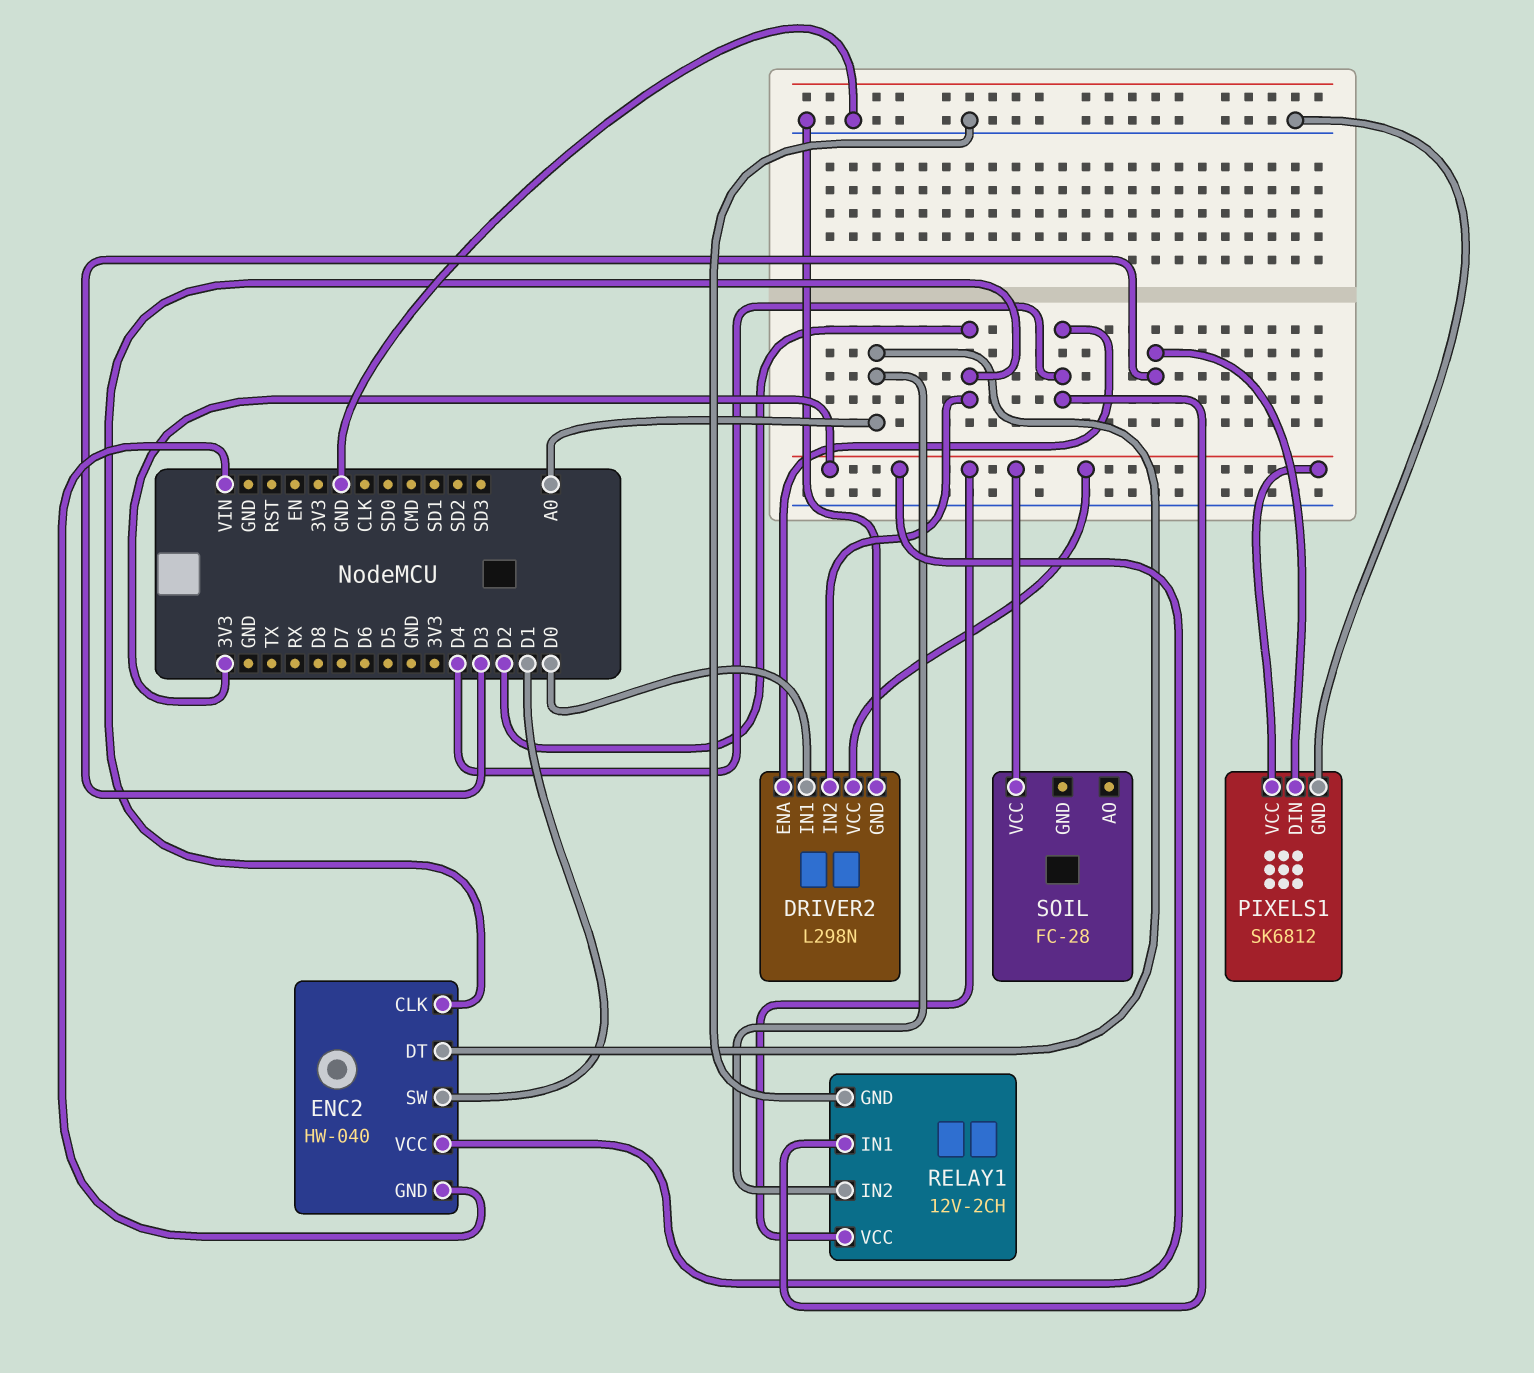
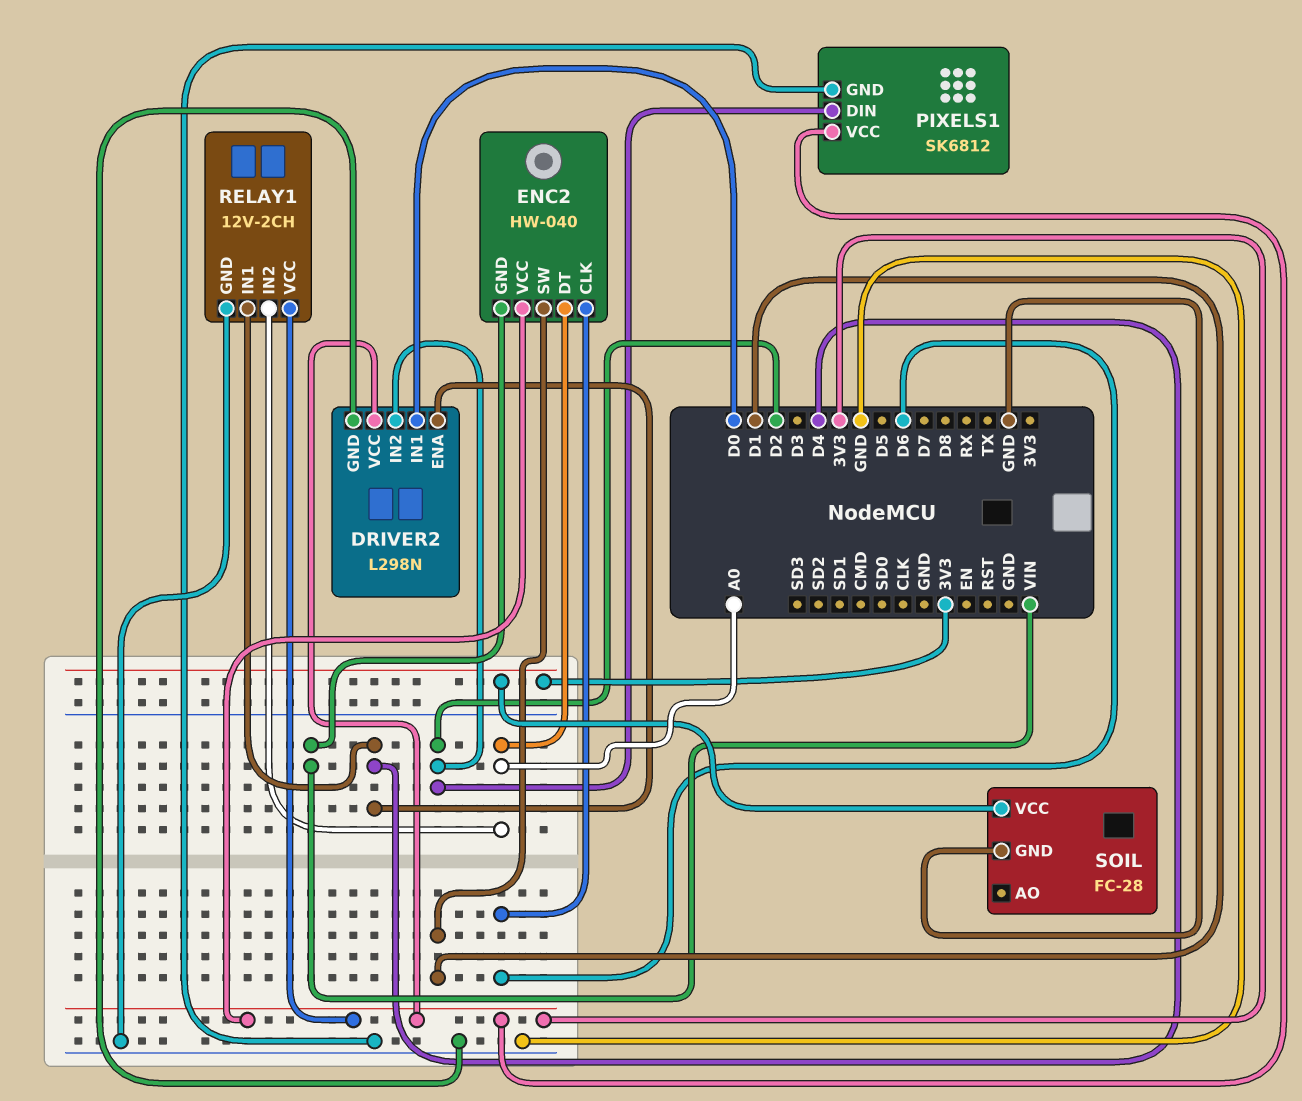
ENC2 pin CLK: D2 -> D6
PIXELS1 pin DIN: D3 -> D2
SOIL pin GND: none -> GND

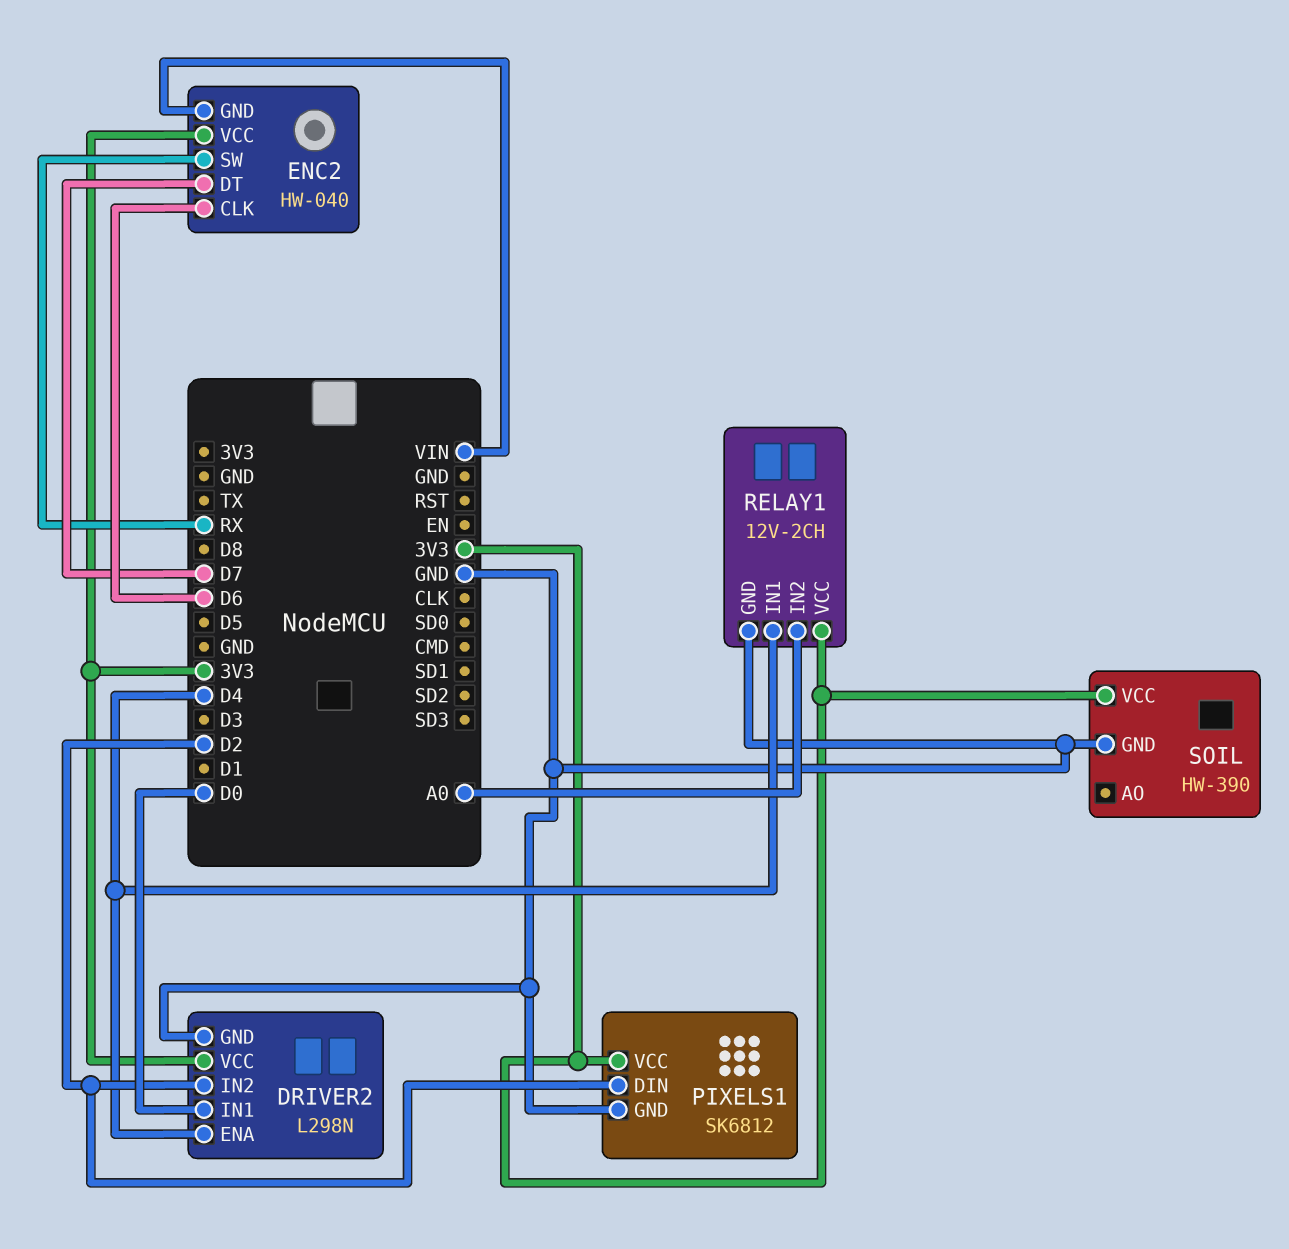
ENC2 pin DT: A0 -> D7
ENC2 pin SW: D1 -> RX
SOIL: FC-28 -> HW-390

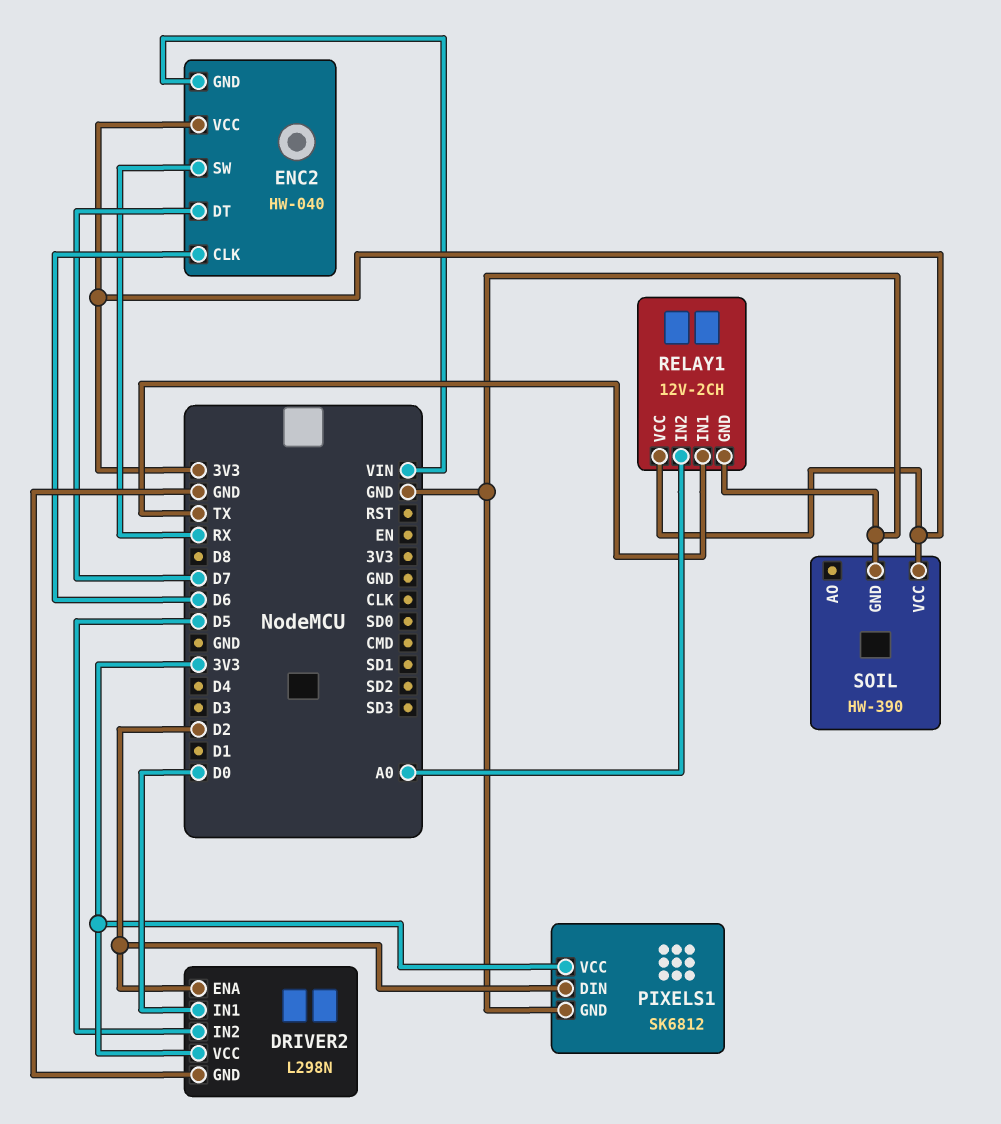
DRIVER2 pin ENA: D4 -> D2
DRIVER2 pin IN2: D2 -> D5
RELAY1 pin IN1: D4 -> TX

